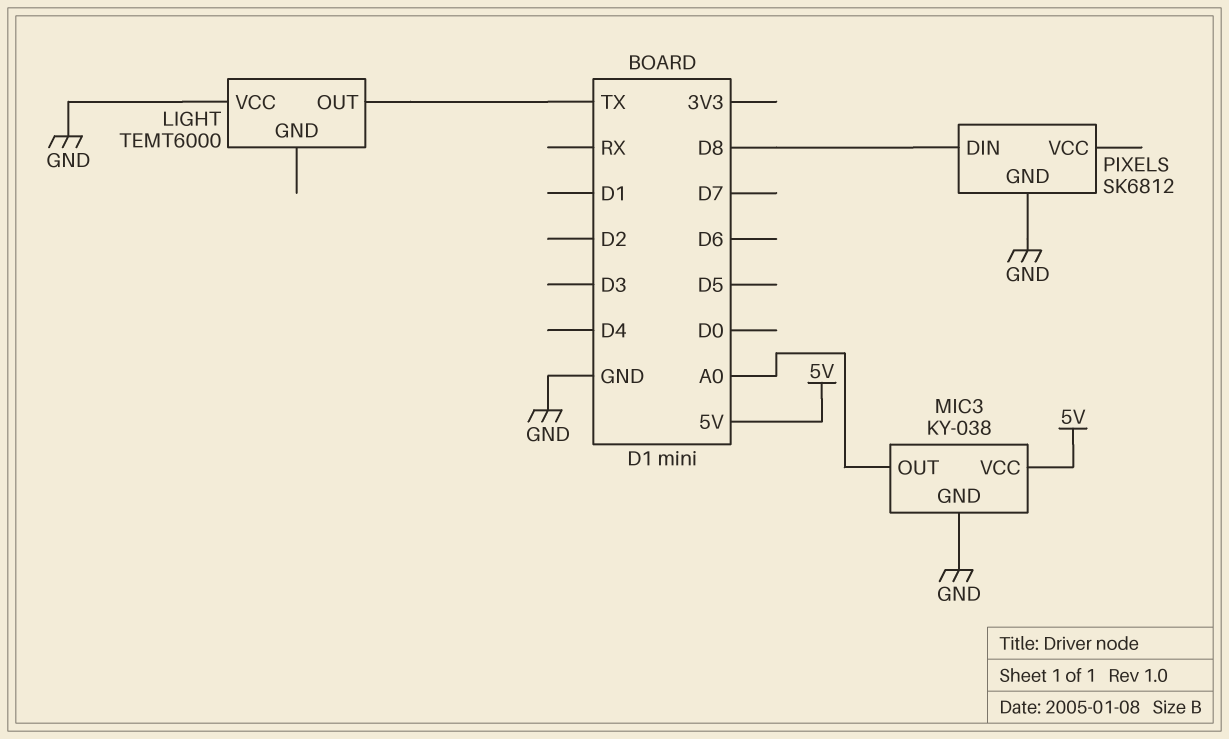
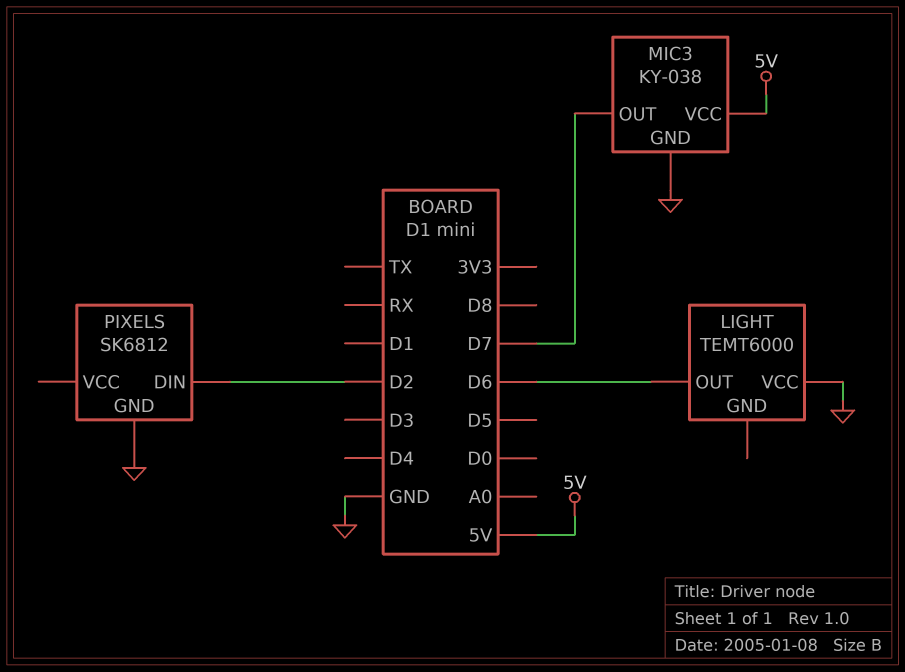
LIGHT pin OUT: TX -> D6
MIC3 pin OUT: A0 -> D7
PIXELS pin DIN: D8 -> D2

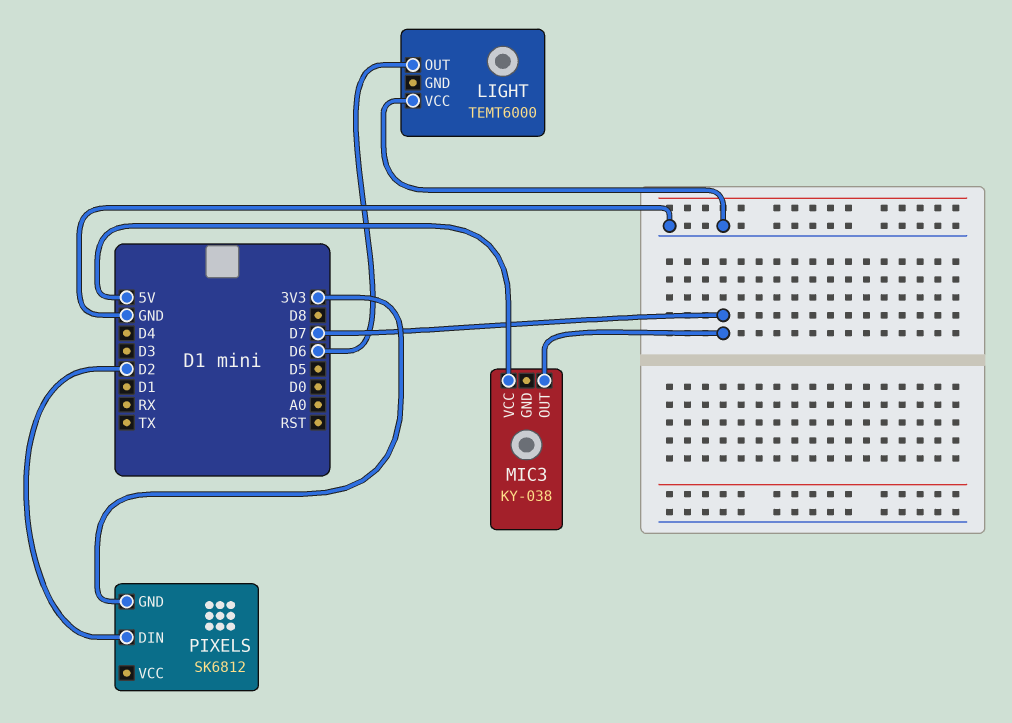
MIC3 pin GND: GND -> none
PIXELS pin GND: GND -> 3V3

